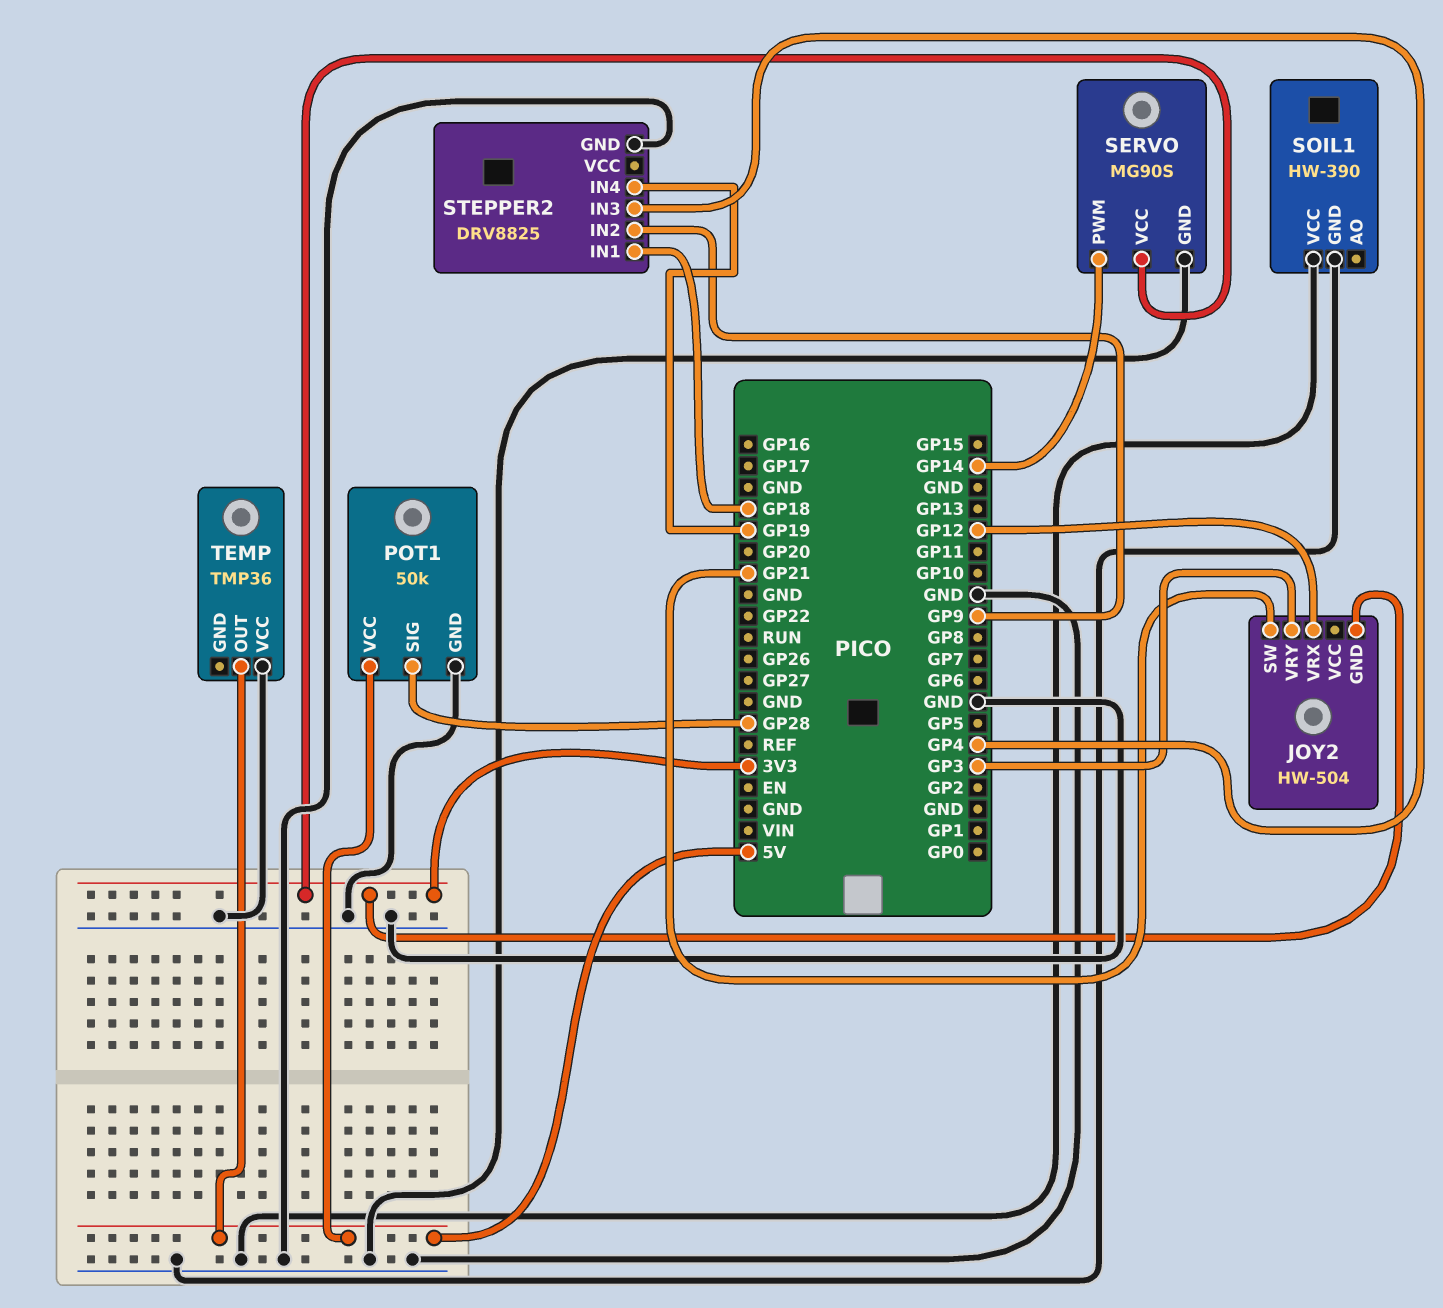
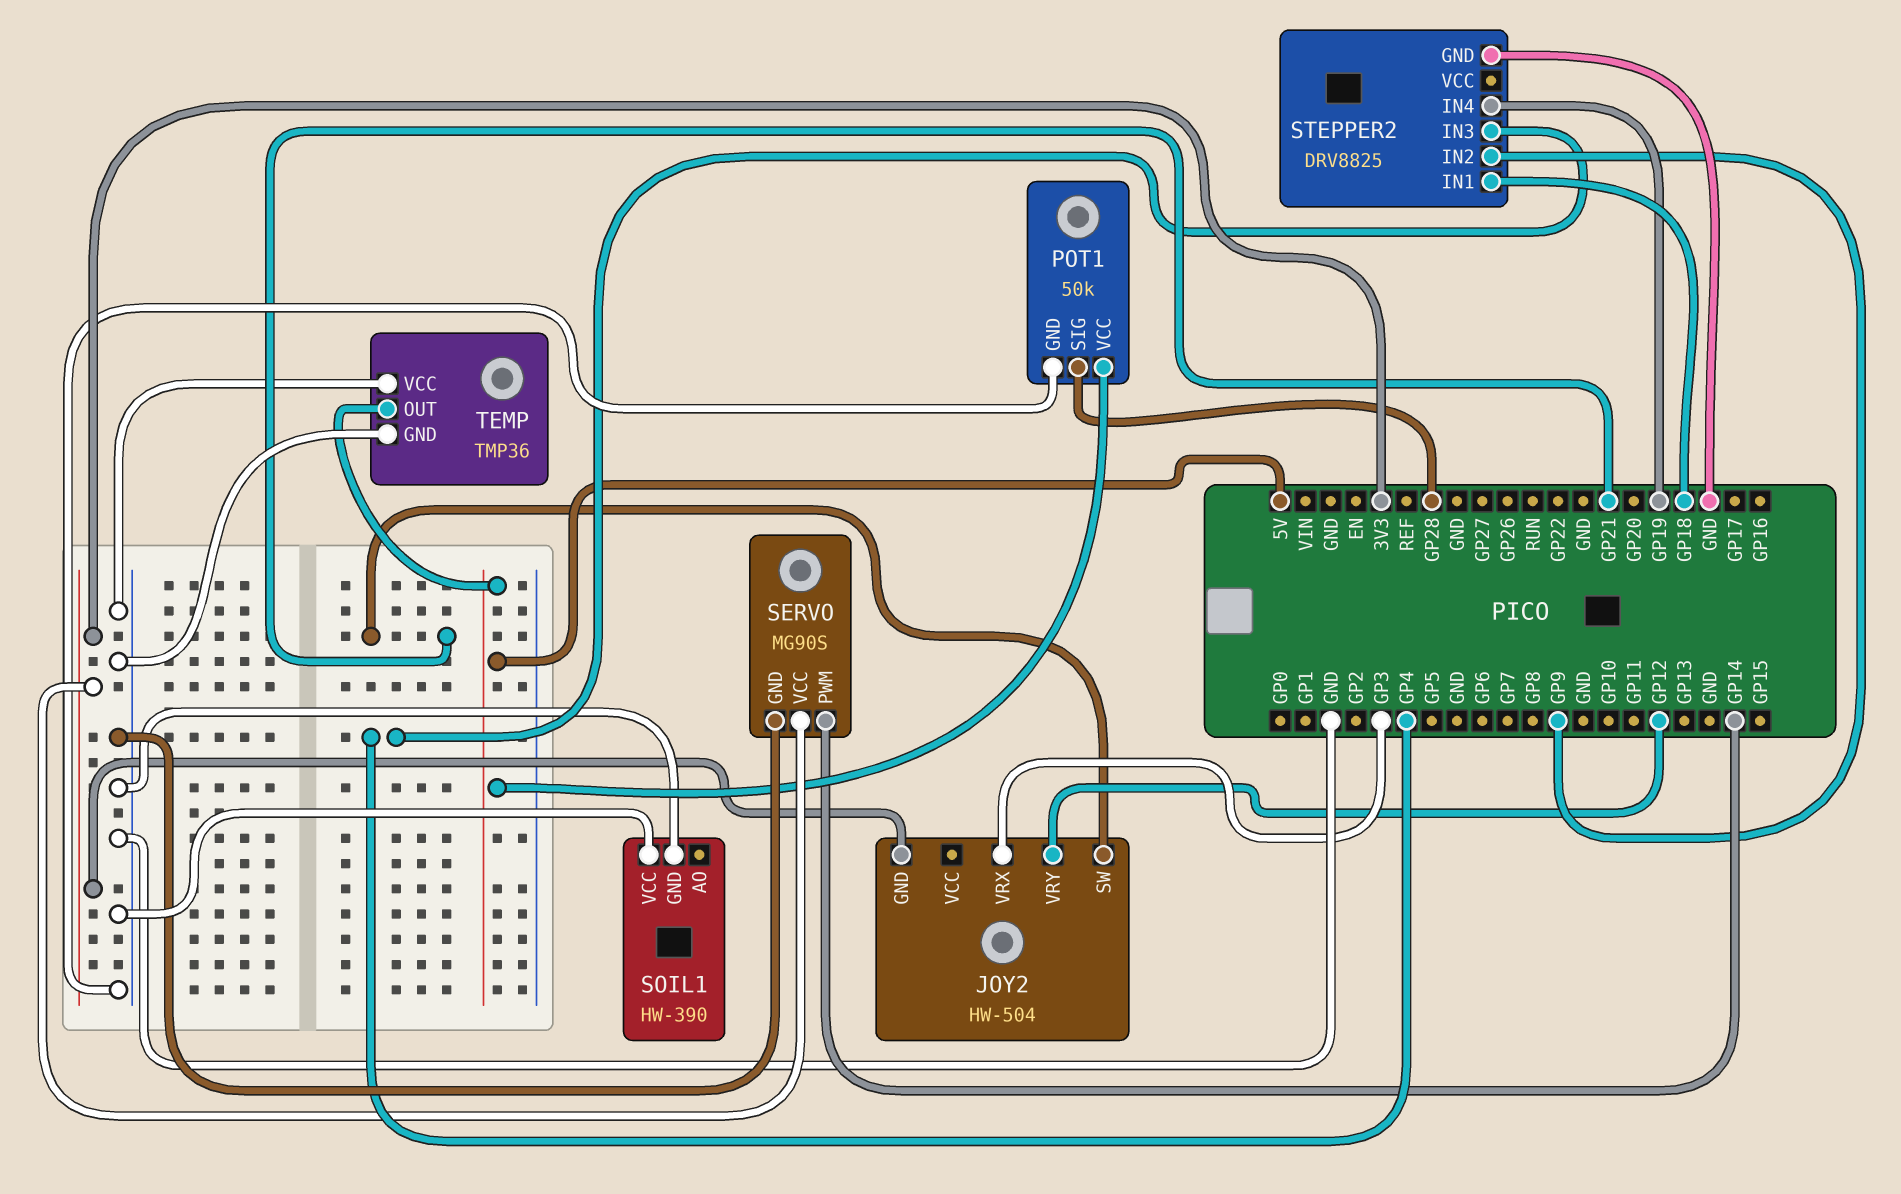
JOY2 pin VRX: GP12 -> GP3
JOY2 pin VRY: GP3 -> GP12
TEMP pin GND: none -> GND

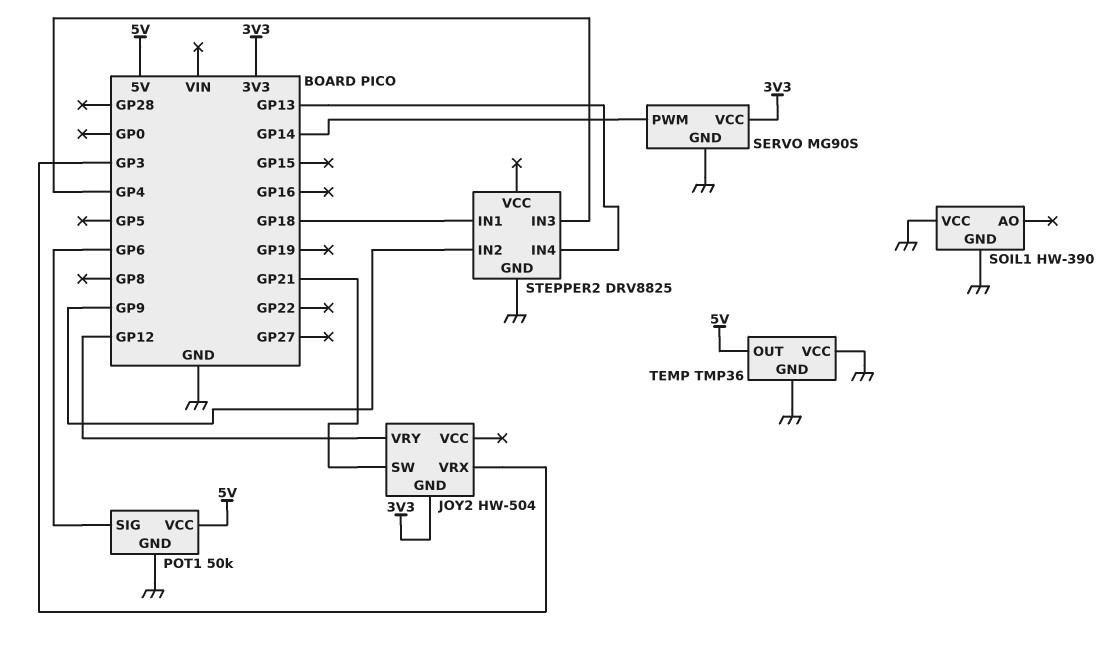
POT1 pin SIG: GP28 -> GP6
STEPPER2 pin IN4: GP19 -> GP13

